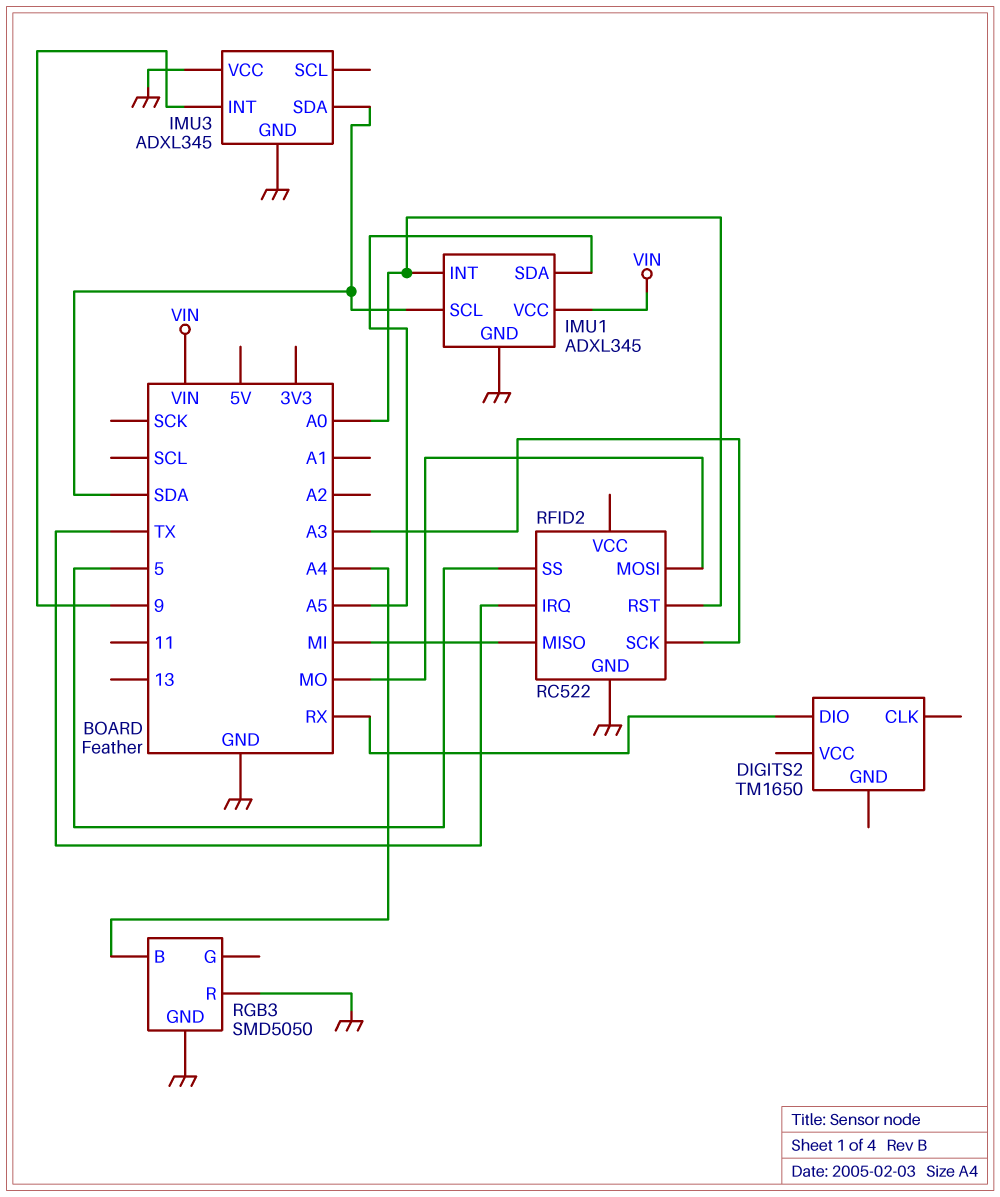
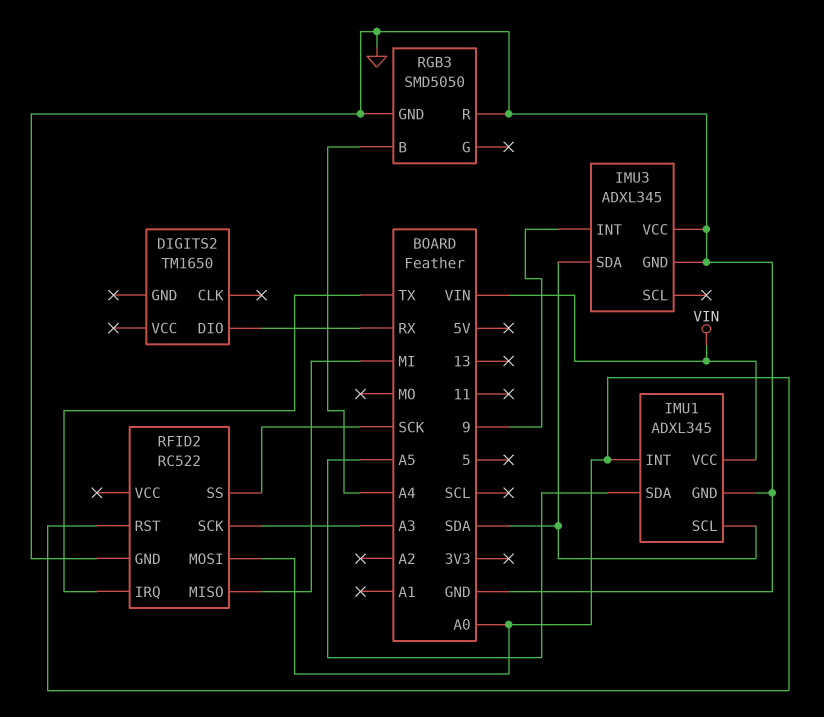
RFID2 pin MOSI: MO -> A0
RFID2 pin SS: 5 -> SCK

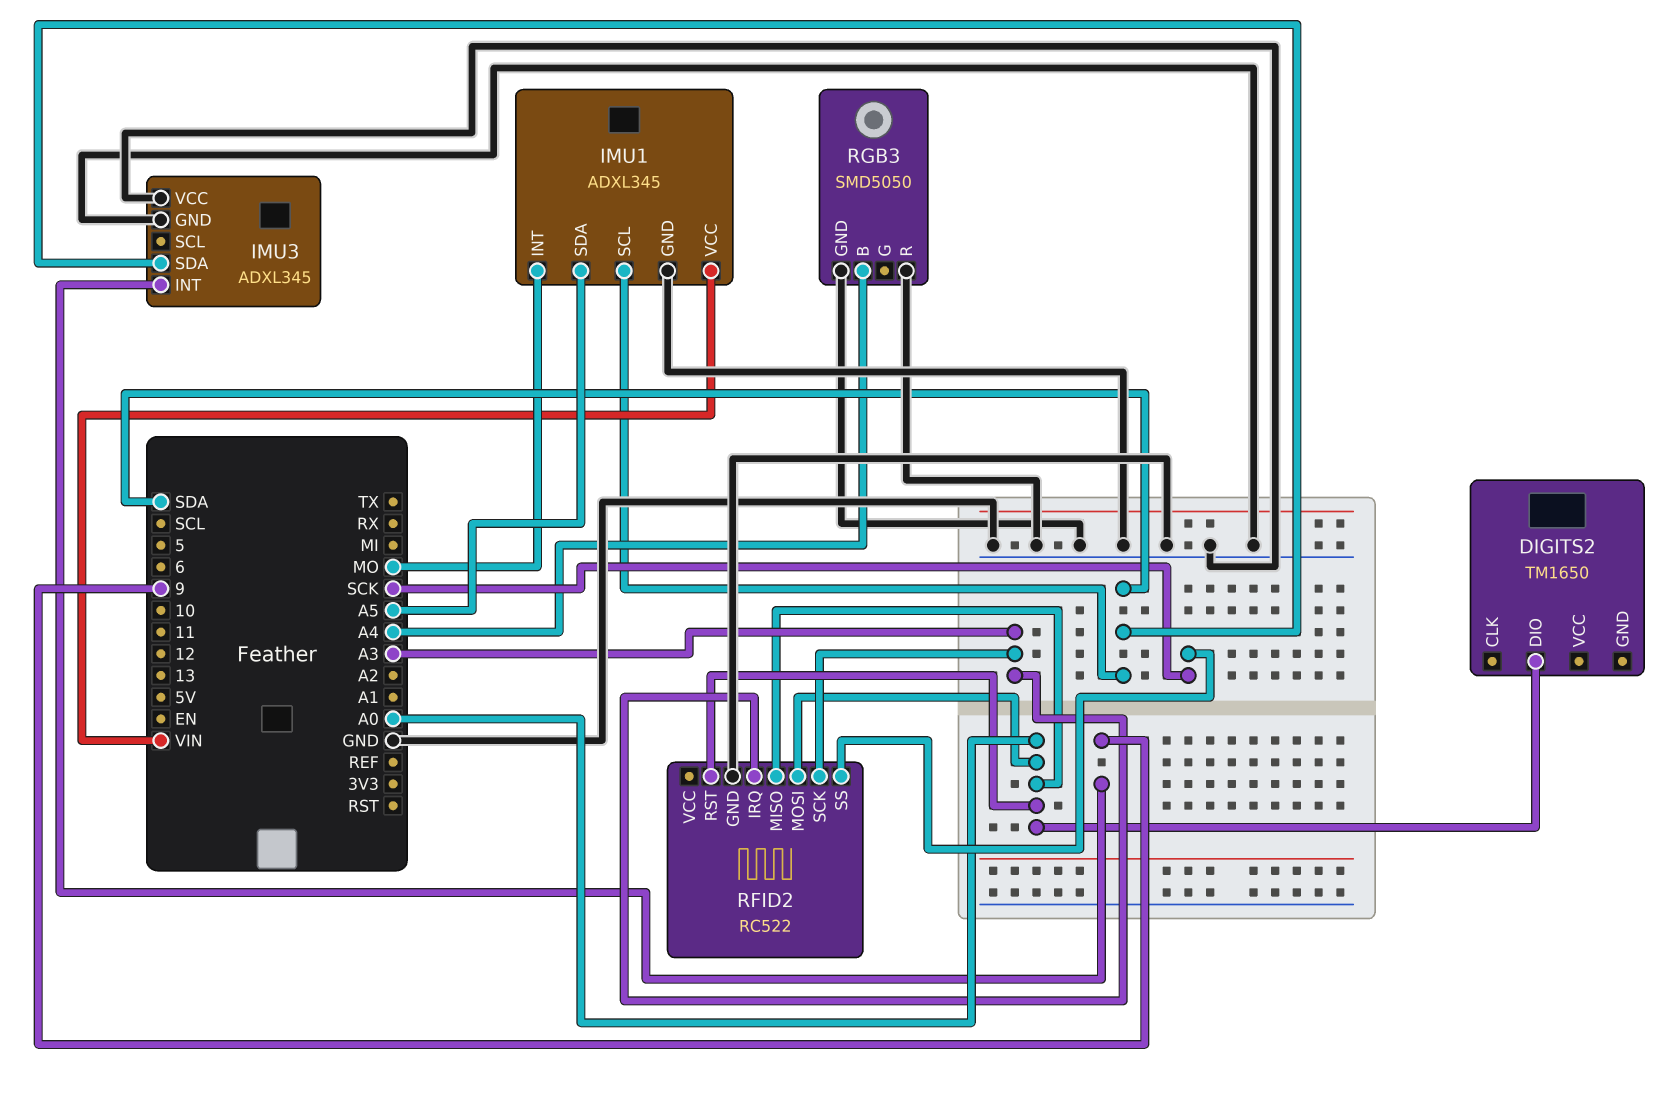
DIGITS2 pin DIO: RX -> A0
IMU1 pin INT: A0 -> MO
RFID2 pin IRQ: TX -> A3
RFID2 pin MISO: MI -> A0

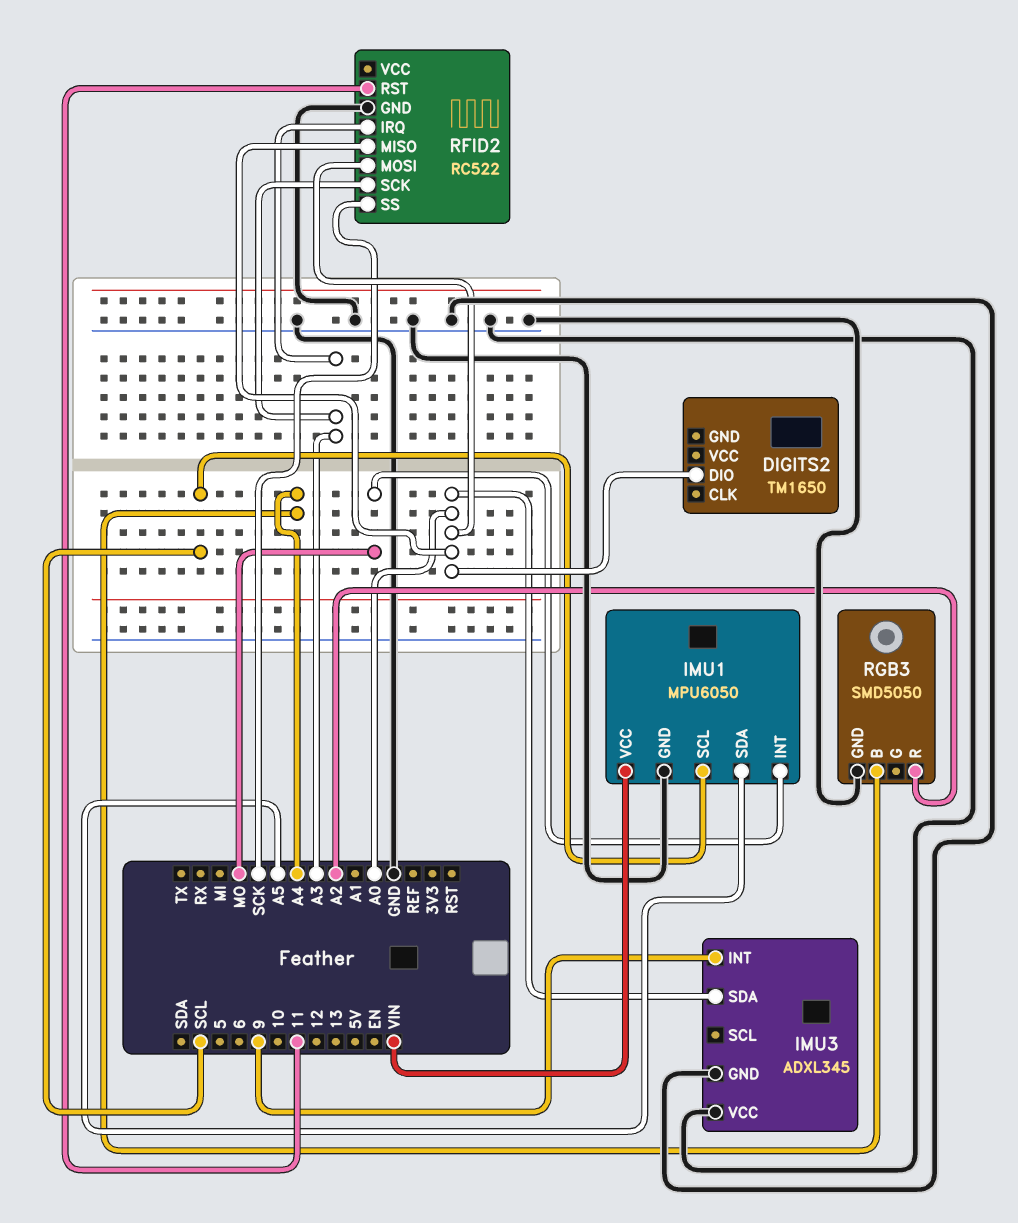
IMU1: ADXL345 -> MPU6050
IMU1 pin SCL: SDA -> SCL
IMU3 pin SDA: SDA -> A0
RFID2 pin RST: A0 -> 11
RGB3 pin R: GND -> A2

